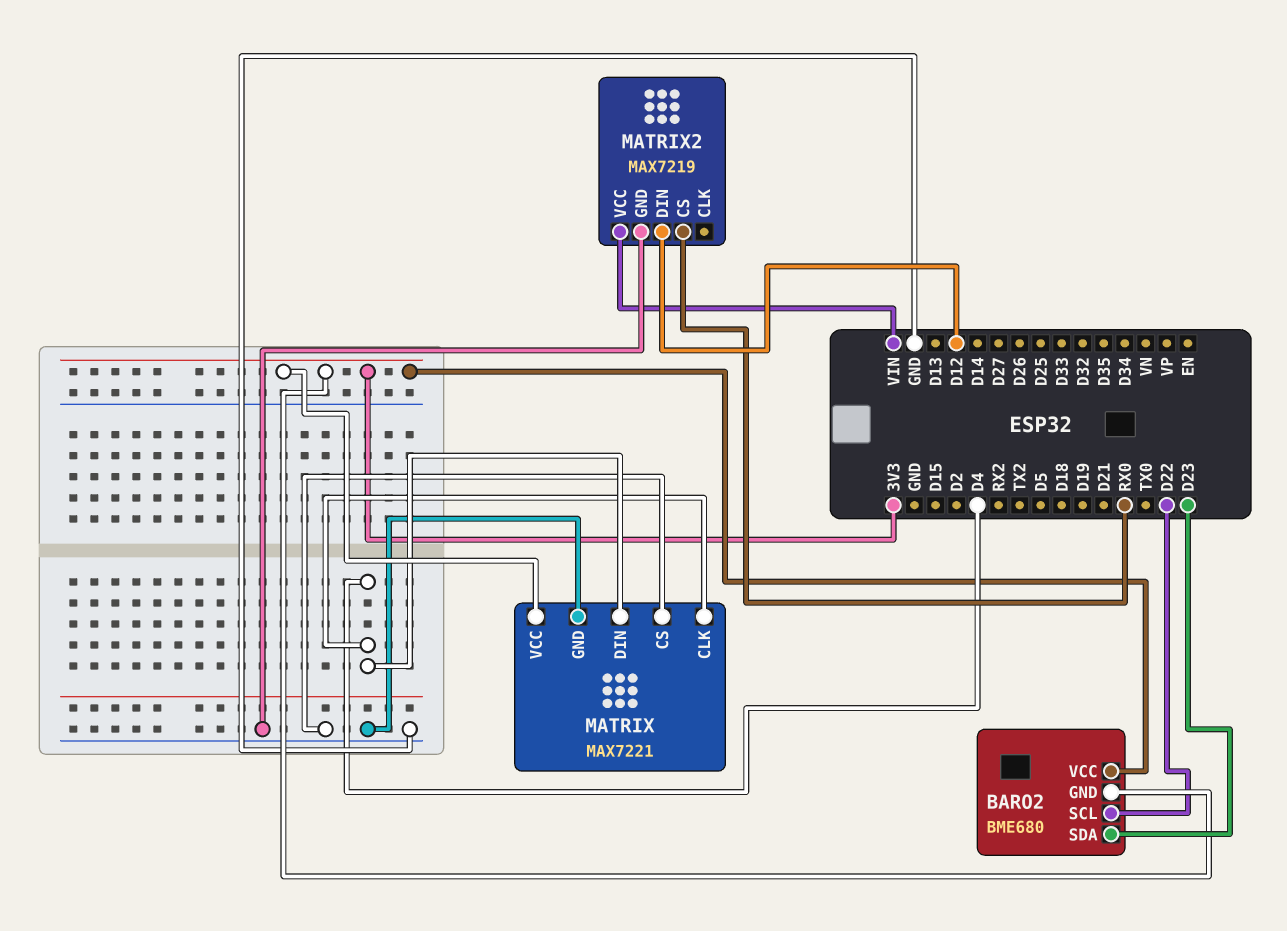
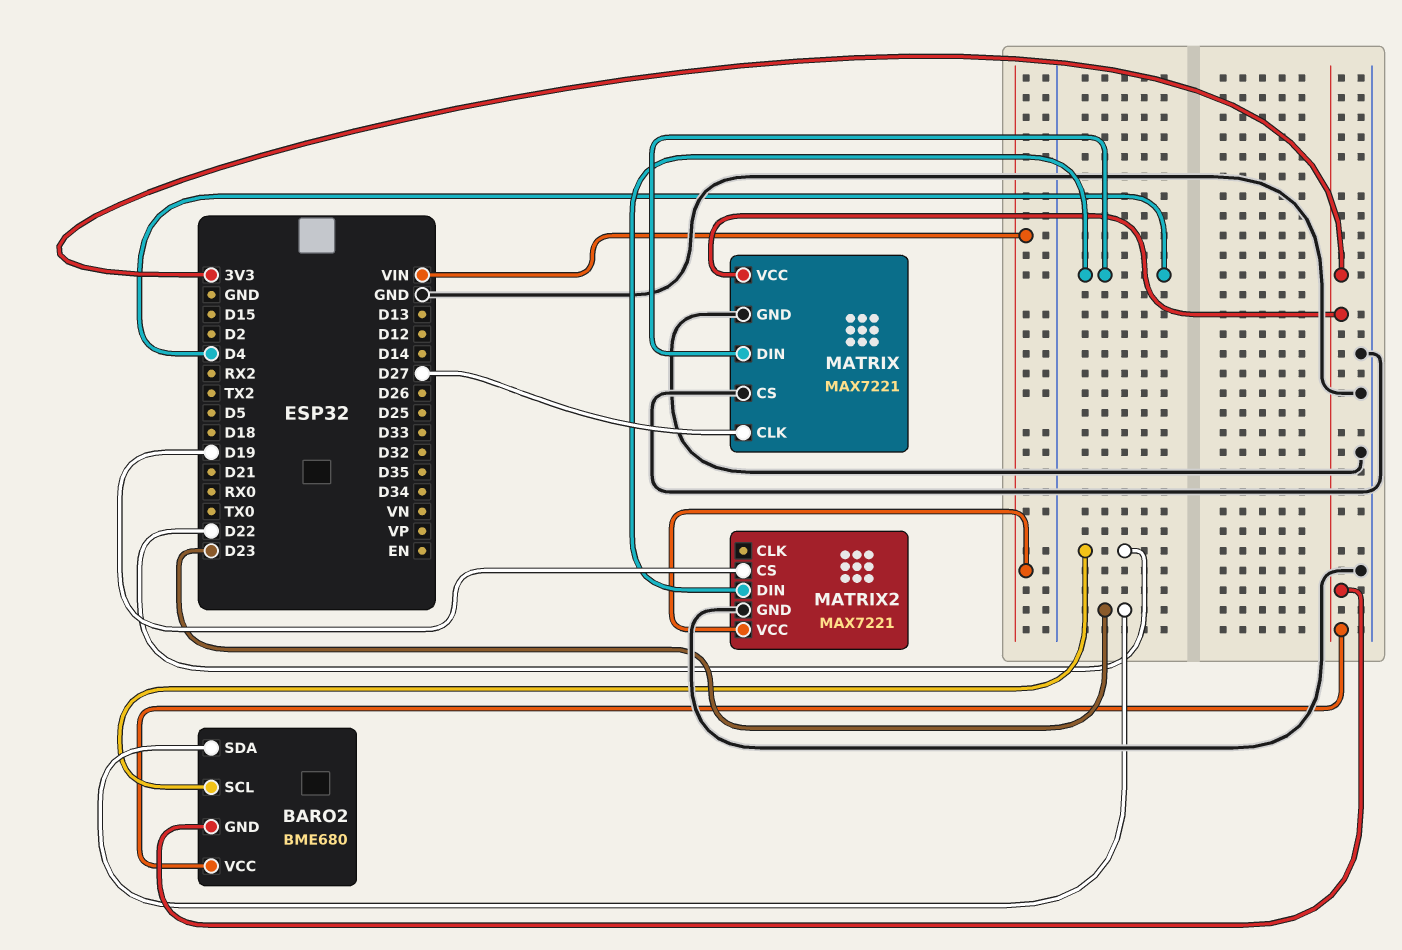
MATRIX pin CLK: D4 -> D27
MATRIX2: MAX7219 -> MAX7221
MATRIX2 pin CS: RX0 -> D19
MATRIX2 pin DIN: D12 -> D4

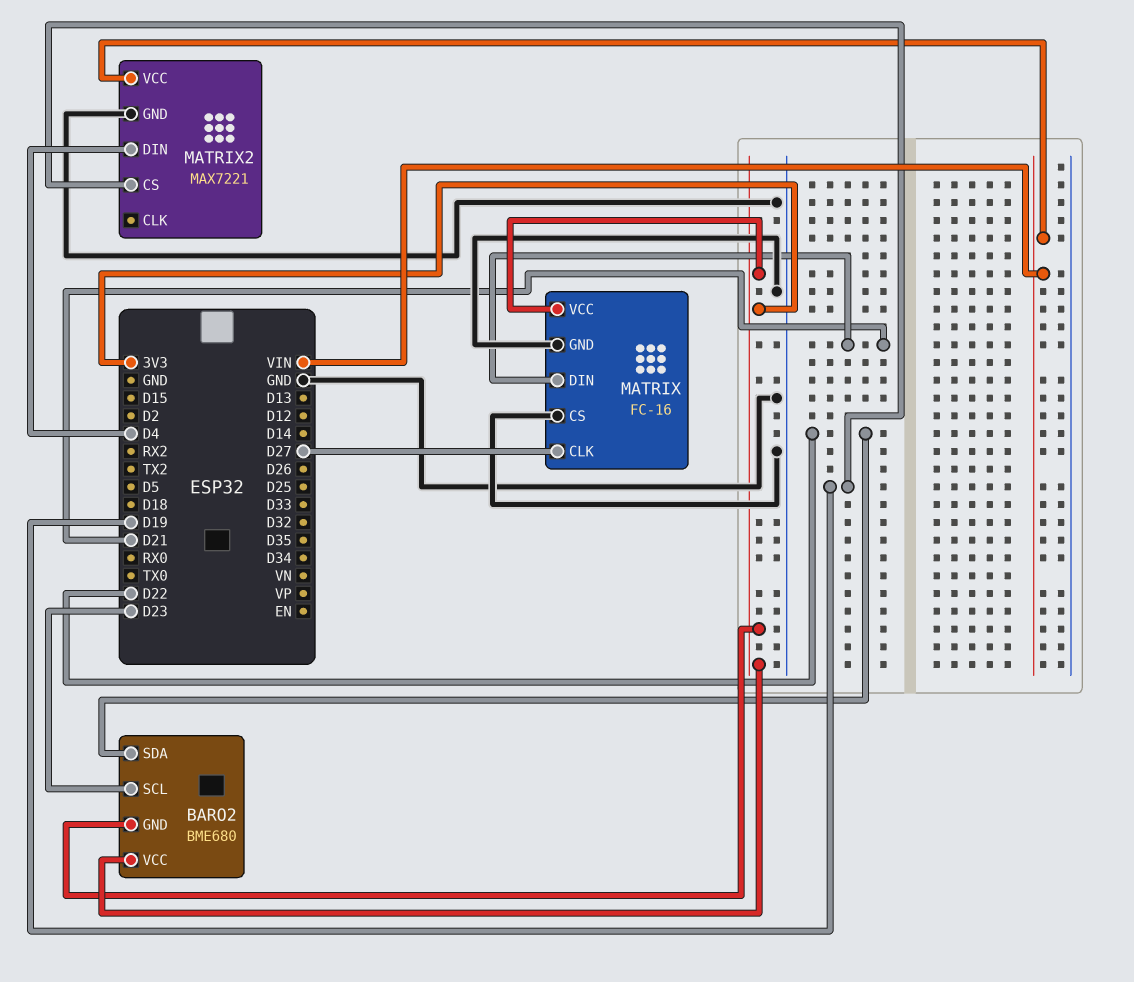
BARO2 pin SCL: D22 -> D23
BARO2 pin SDA: D23 -> D22
MATRIX: MAX7221 -> FC-16
MATRIX pin DIN: D4 -> D21

